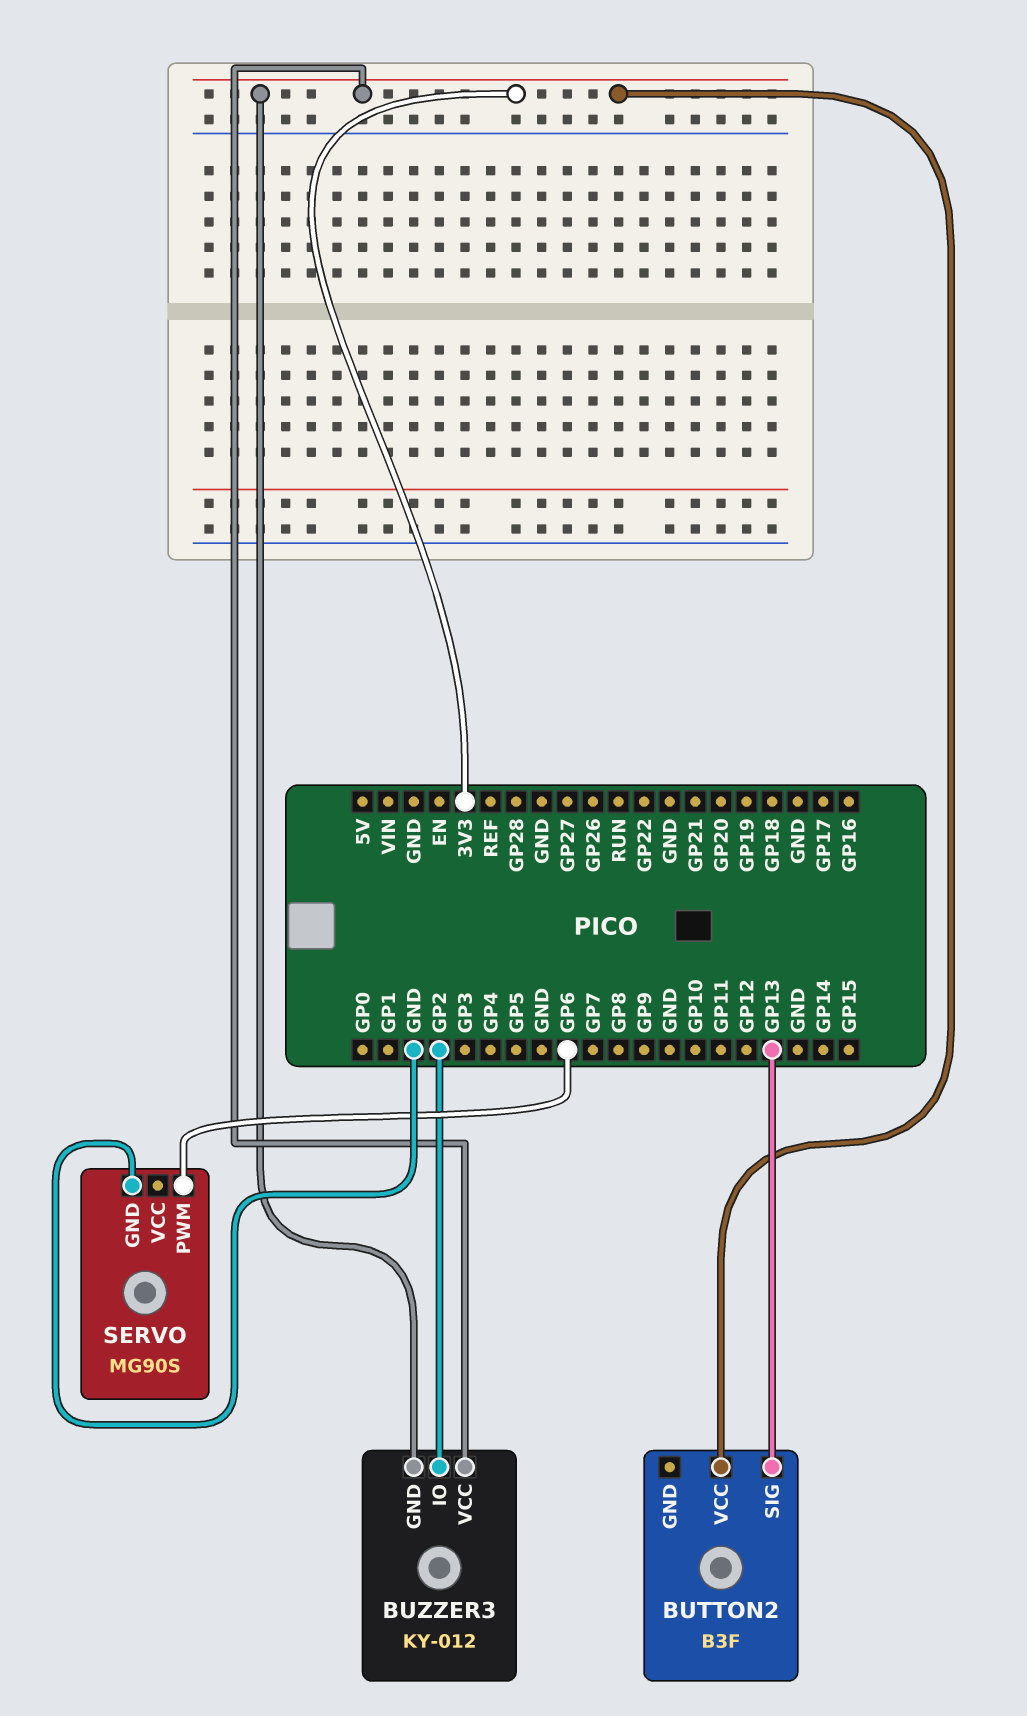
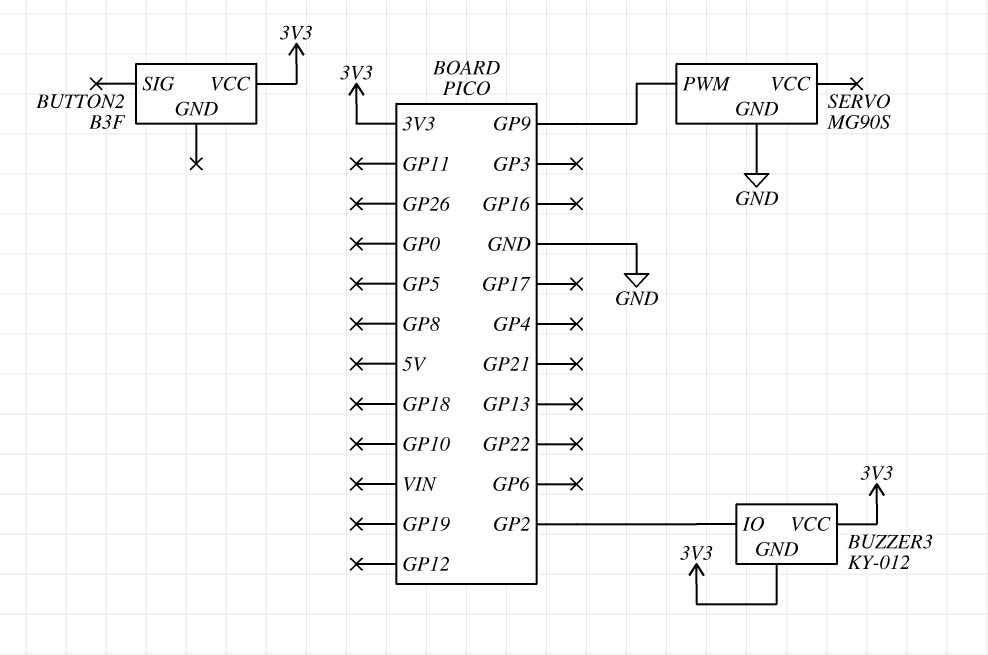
BUTTON2 pin SIG: GP13 -> none
SERVO pin PWM: GP6 -> GP9

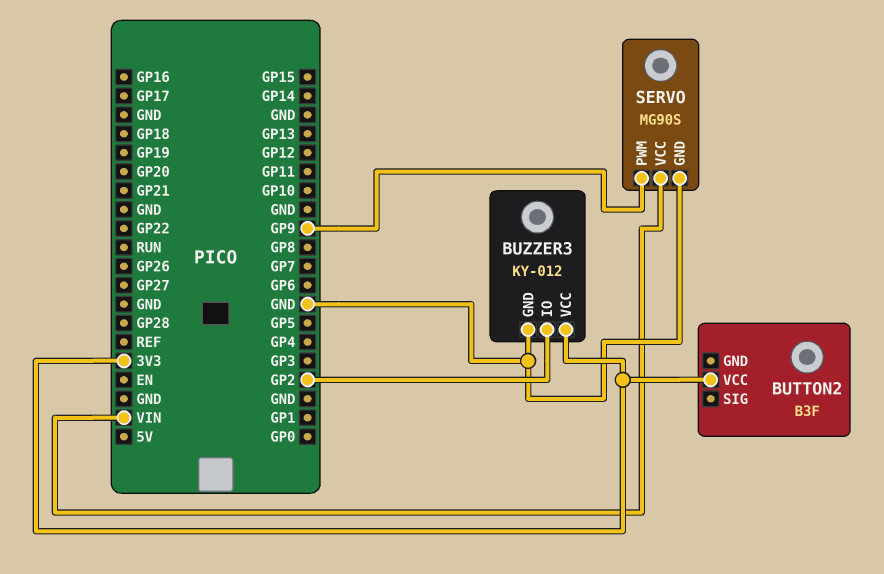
BUZZER3 pin GND: 3V3 -> GND
SERVO pin VCC: none -> VIN

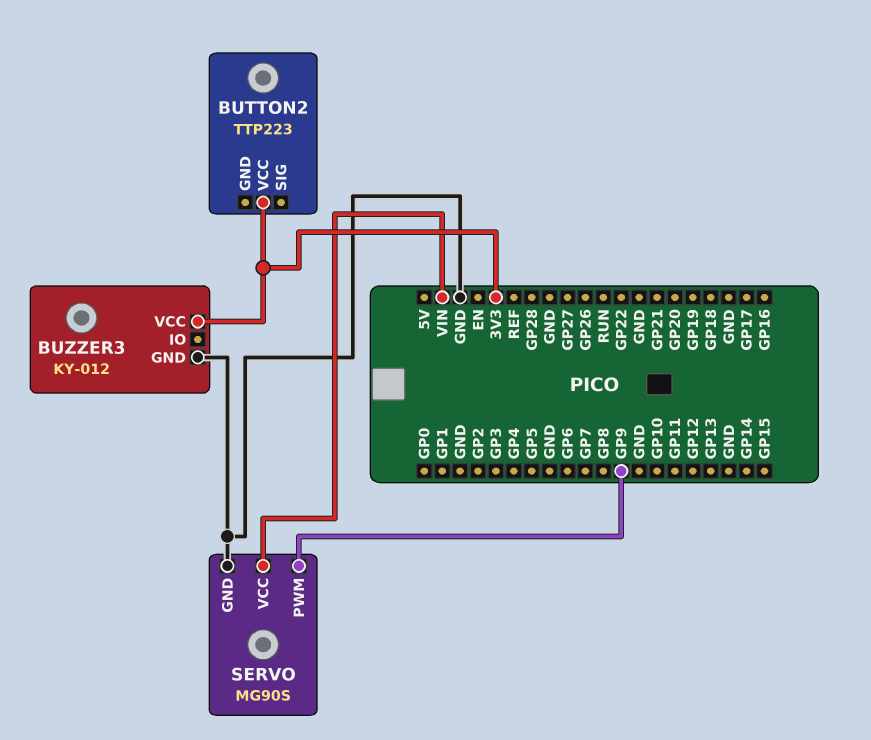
BUTTON2: B3F -> TTP223
BUZZER3 pin IO: GP2 -> none

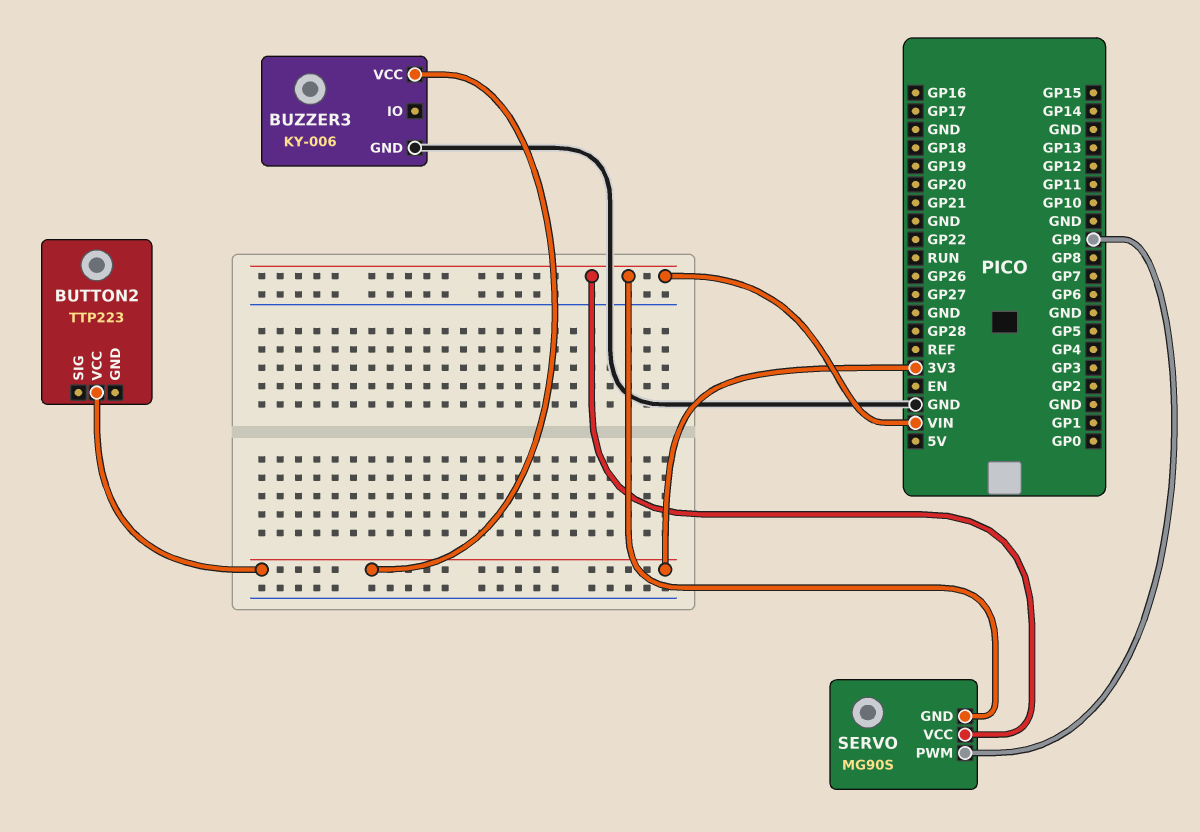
BUZZER3: KY-012 -> KY-006
SERVO pin GND: GND -> VIN

